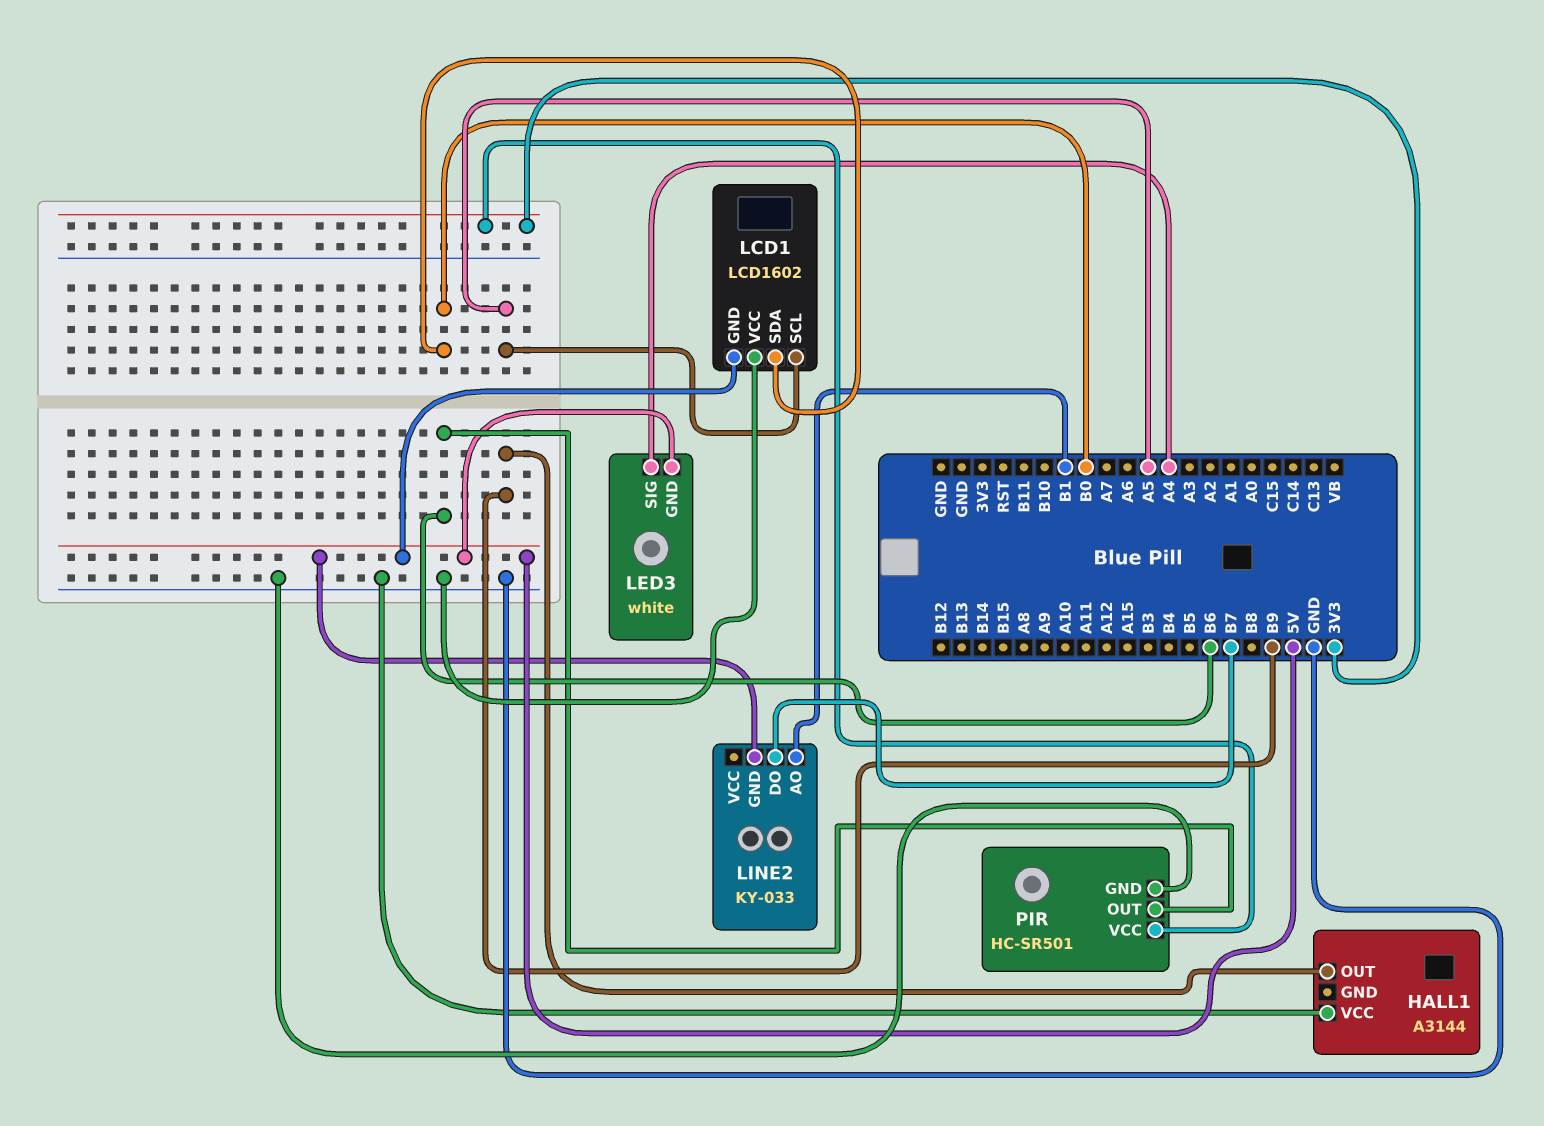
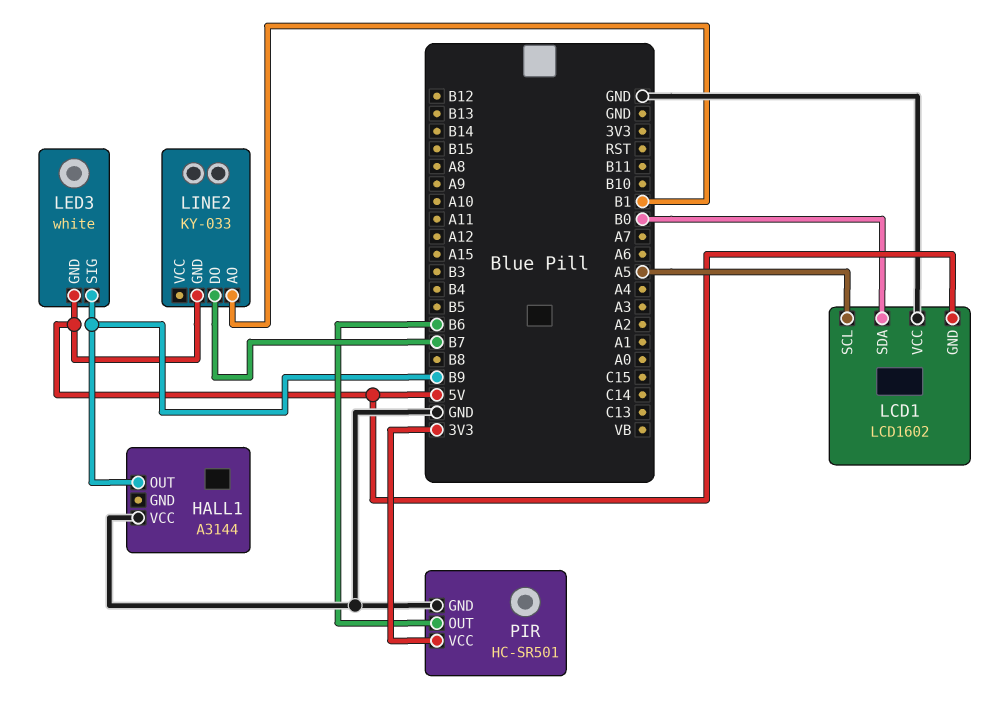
LED3 pin SIG: A4 -> B9

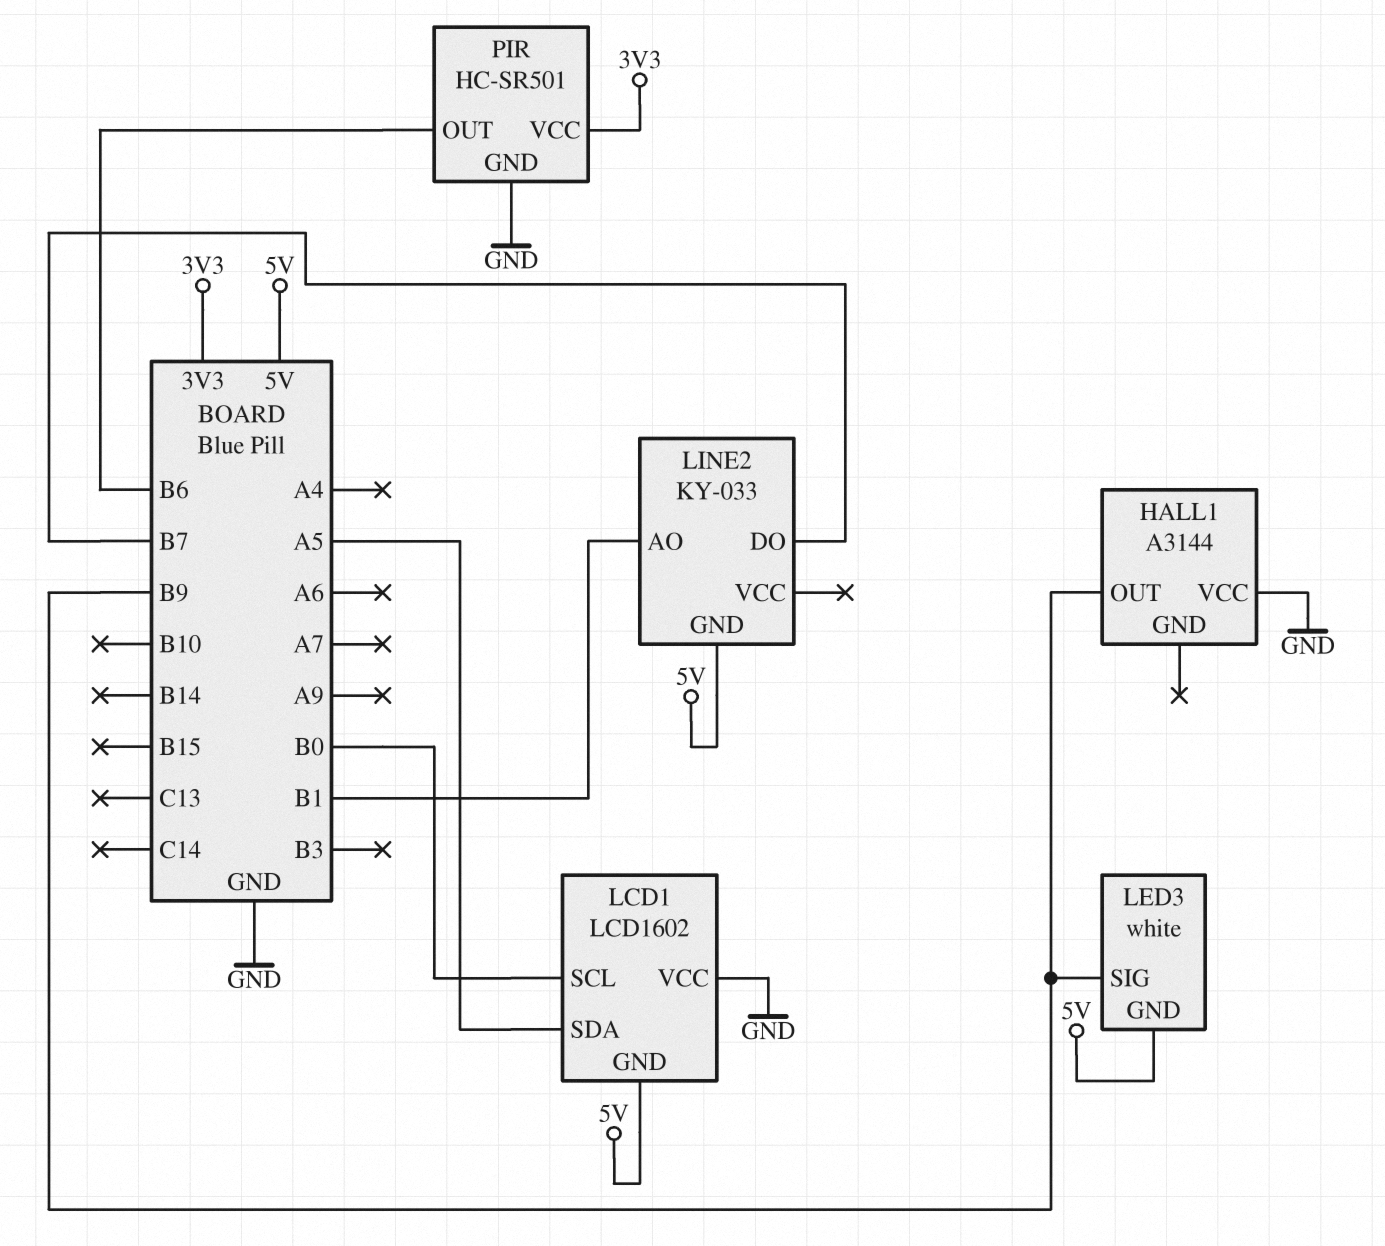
LCD1 pin SCL: A5 -> B0
LCD1 pin SDA: B0 -> A5

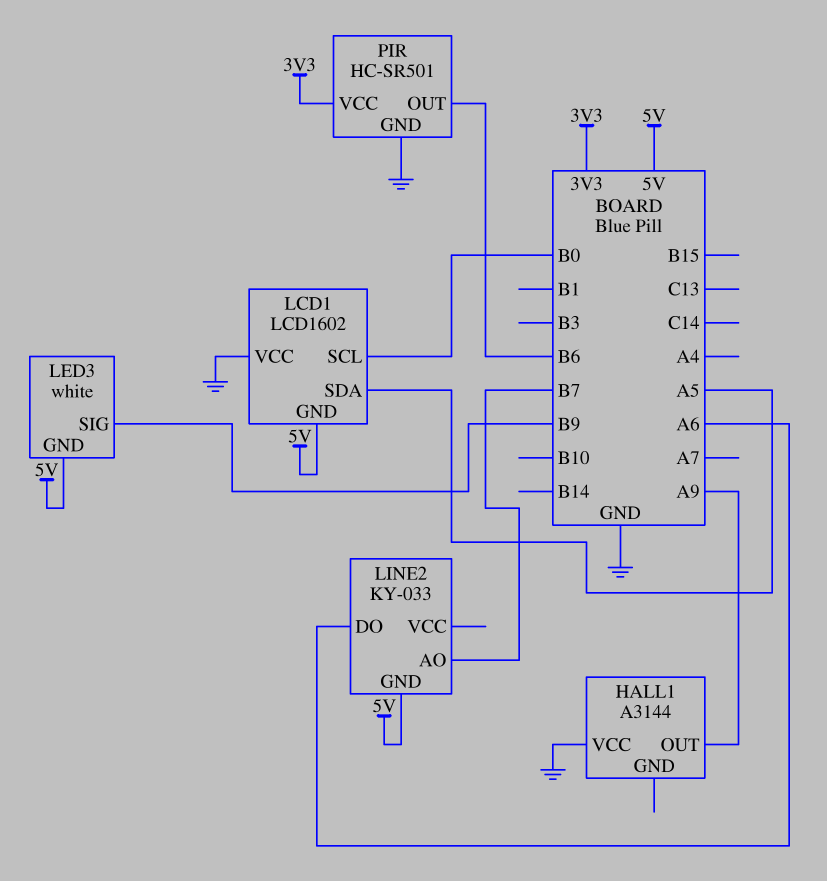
HALL1 pin OUT: B9 -> A9
LINE2 pin AO: B1 -> B7
LINE2 pin DO: B7 -> A6

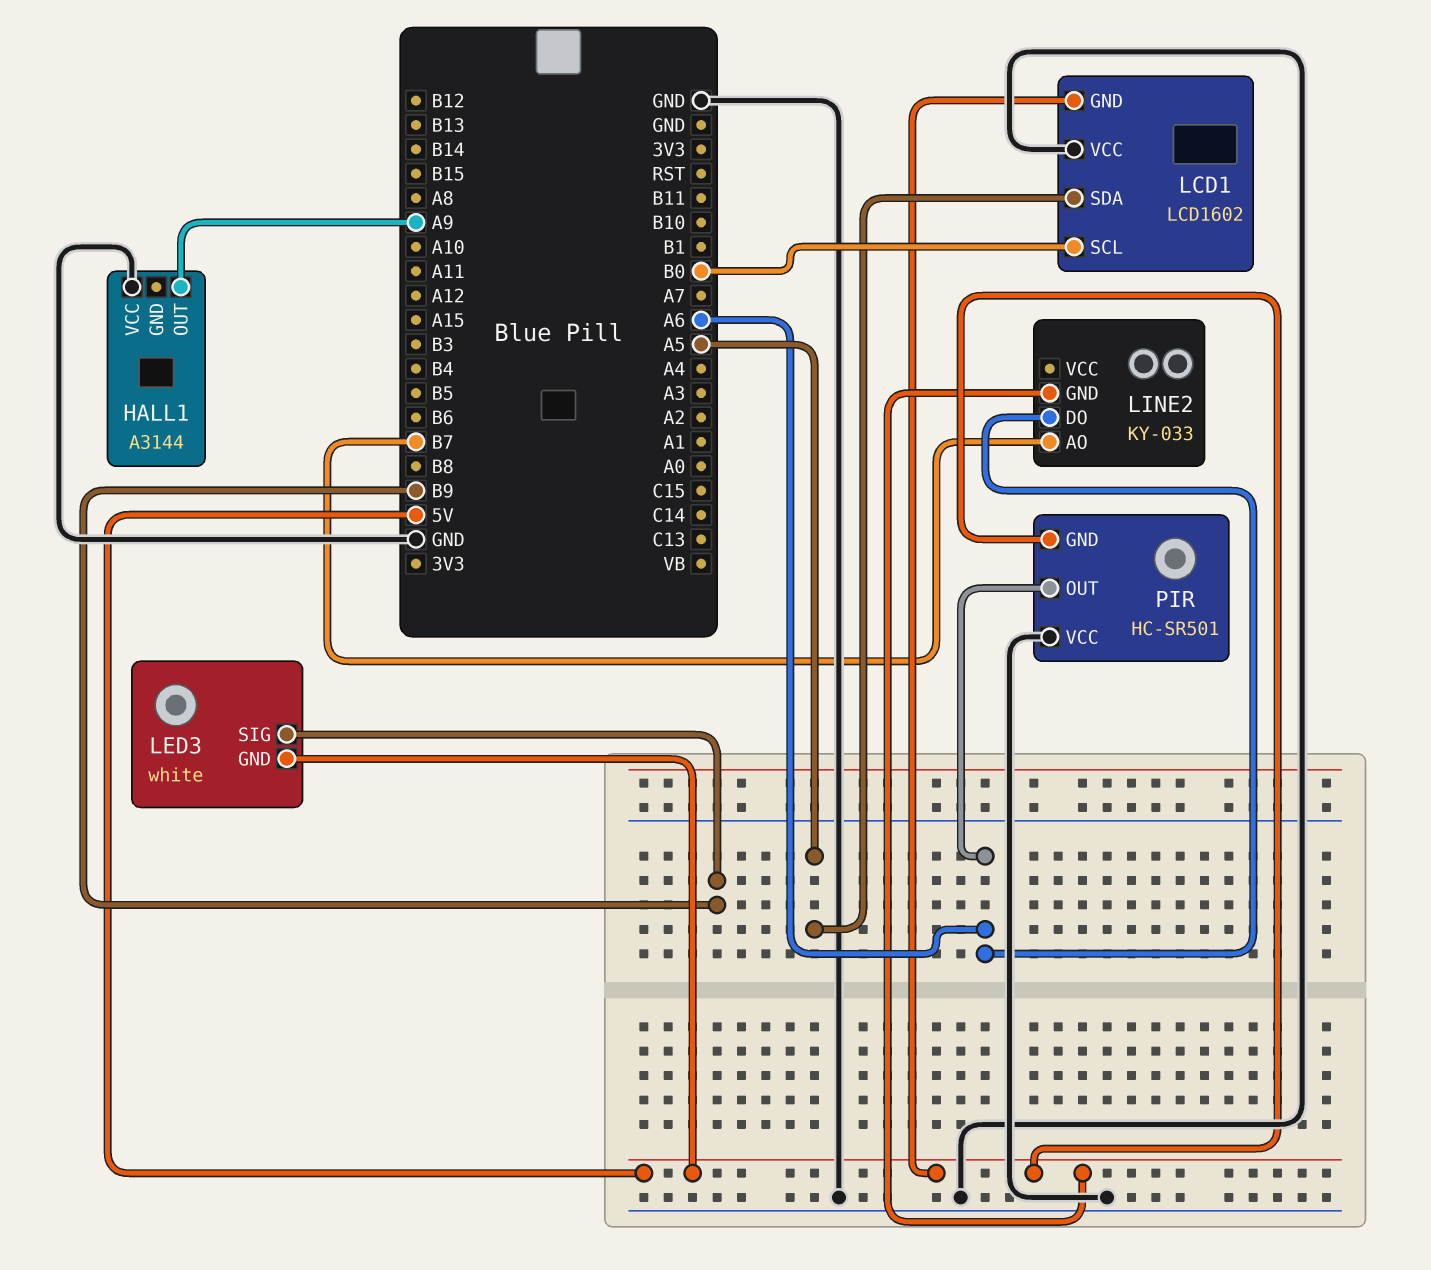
PIR pin GND: GND -> 5V
PIR pin OUT: B6 -> A6
PIR pin VCC: 3V3 -> GND

